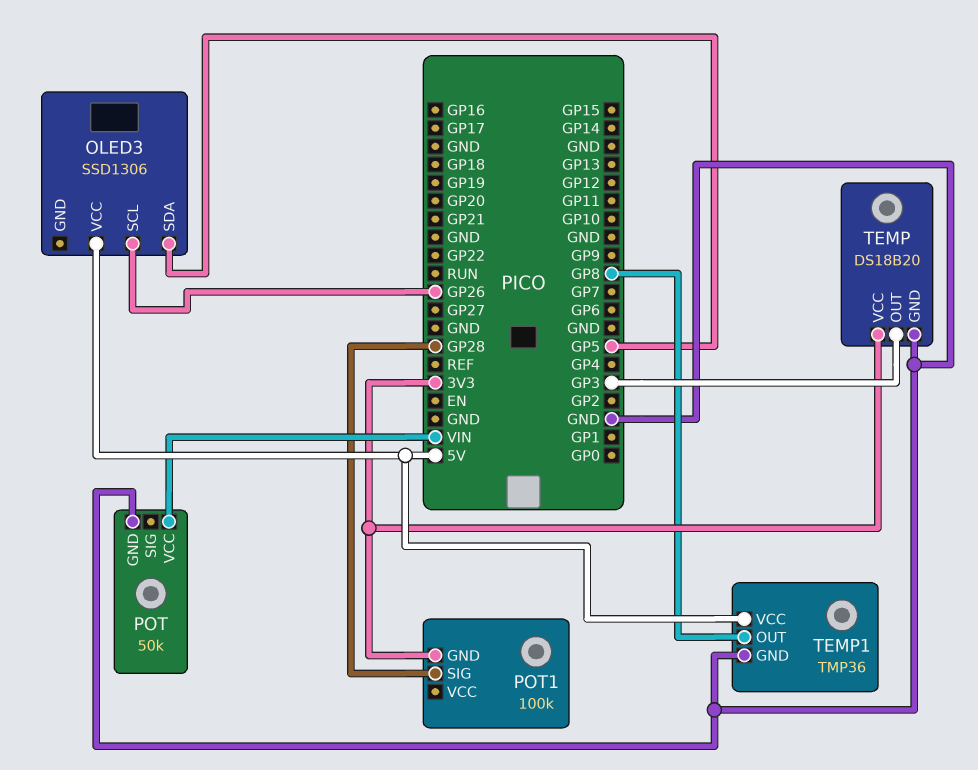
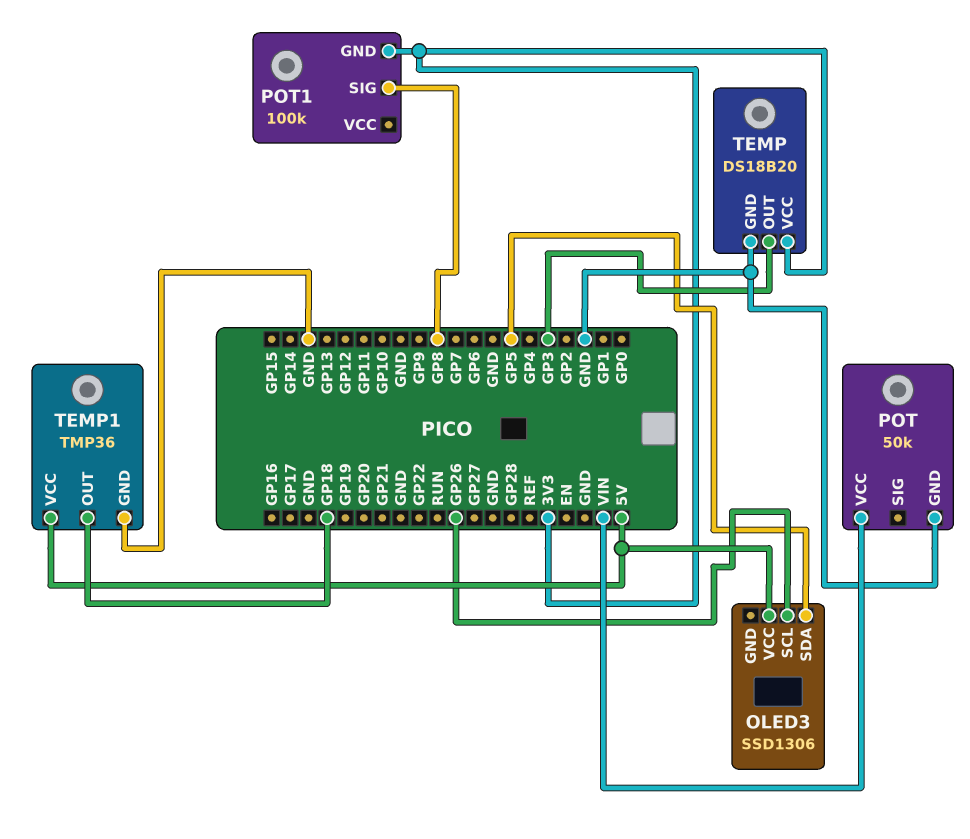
POT1 pin SIG: GP28 -> GP8
TEMP1 pin OUT: GP8 -> GP18

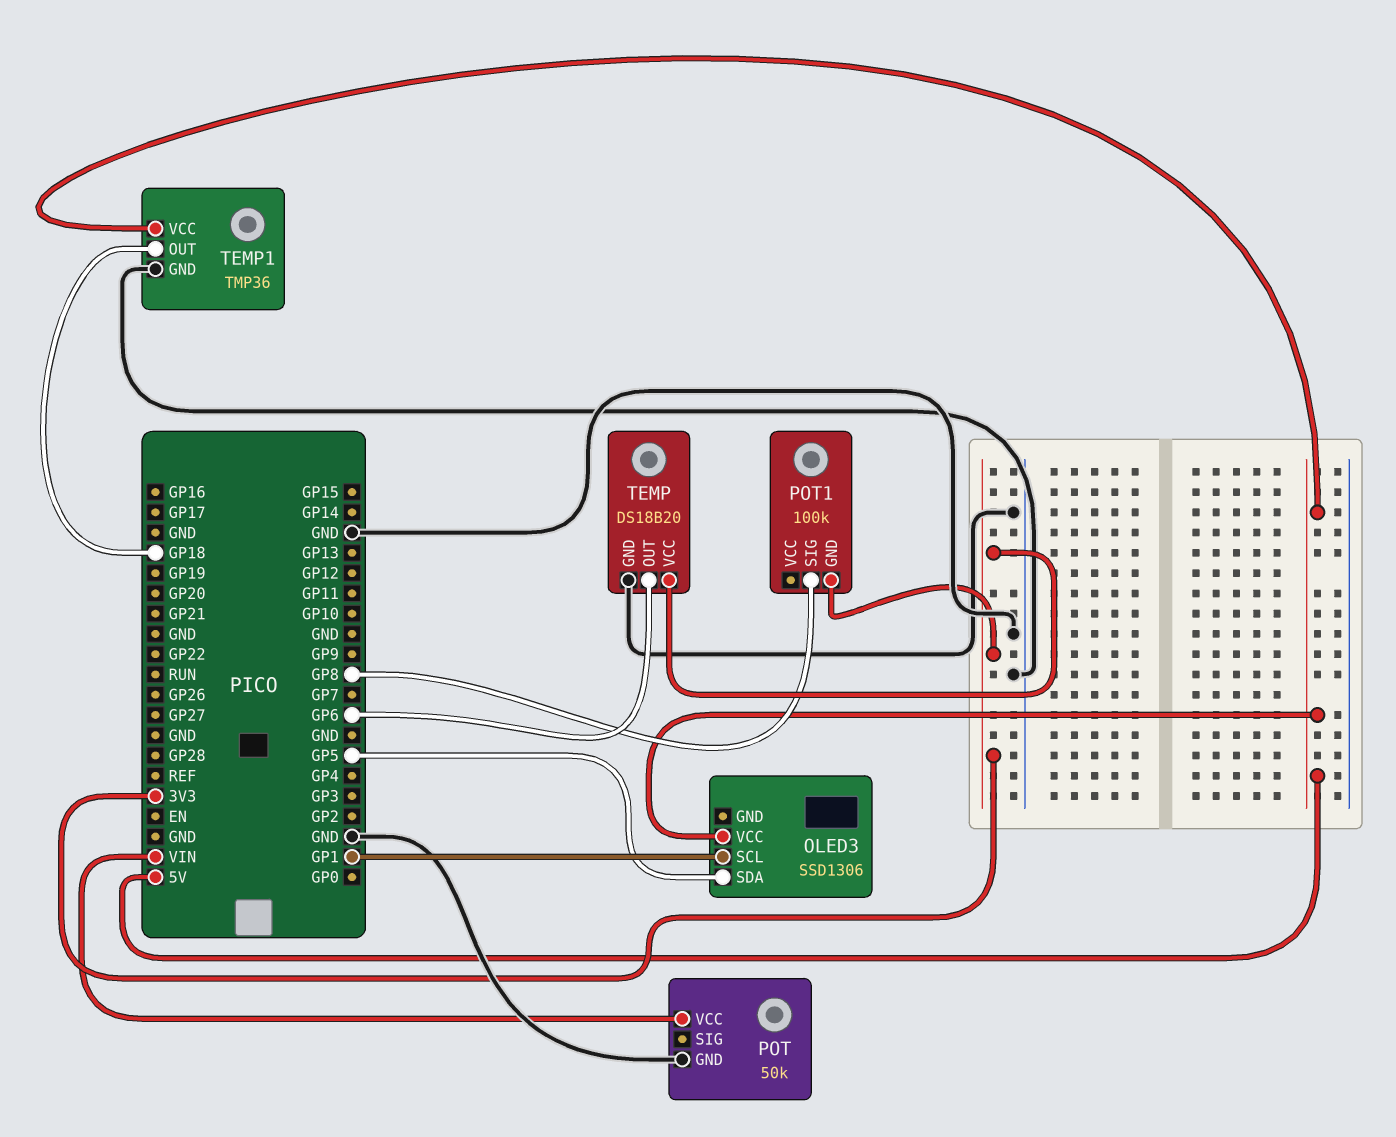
OLED3 pin SCL: GP26 -> GP1
TEMP pin OUT: GP3 -> GP6

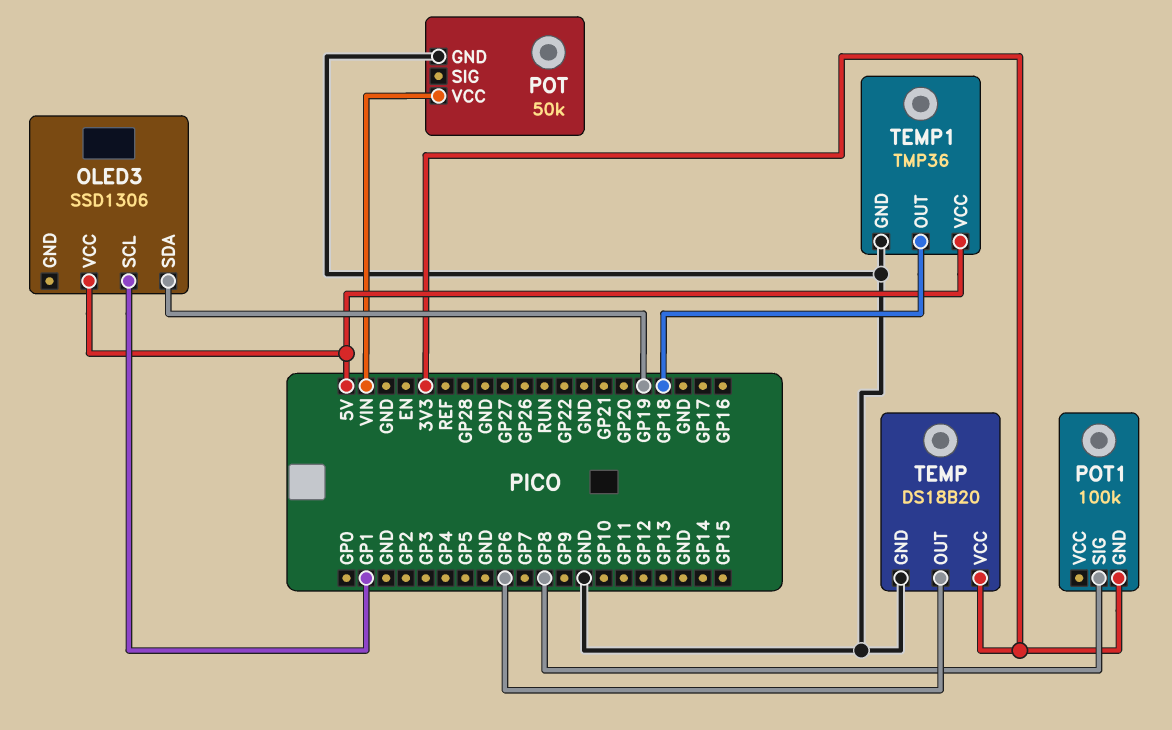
OLED3 pin SDA: GP5 -> GP19

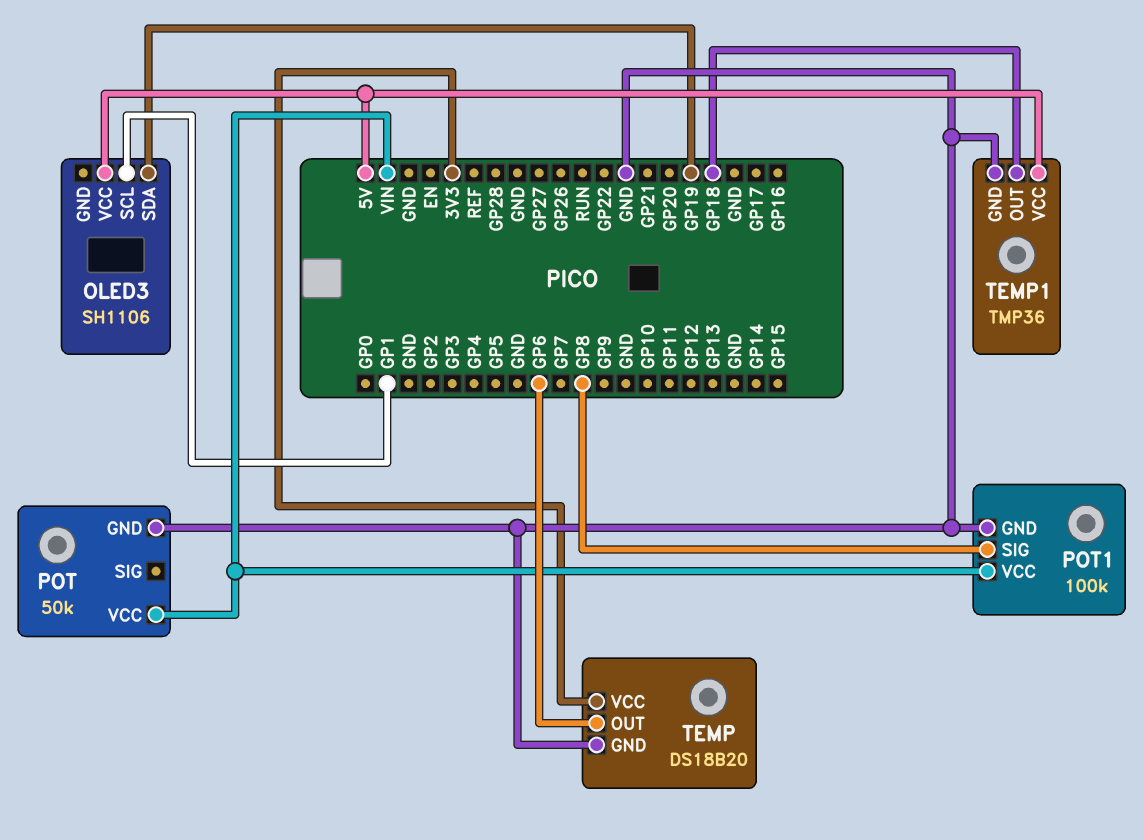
OLED3: SSD1306 -> SH1106
POT1 pin GND: 3V3 -> GND
POT1 pin VCC: none -> VIN

